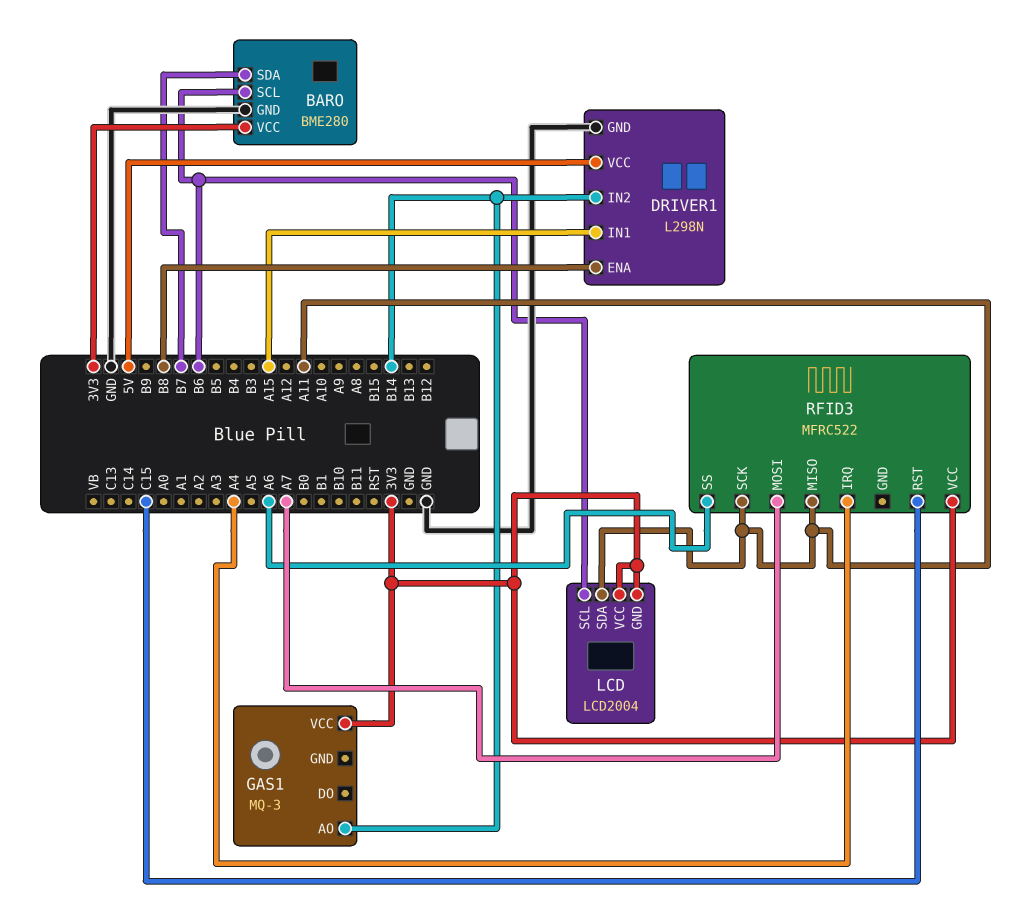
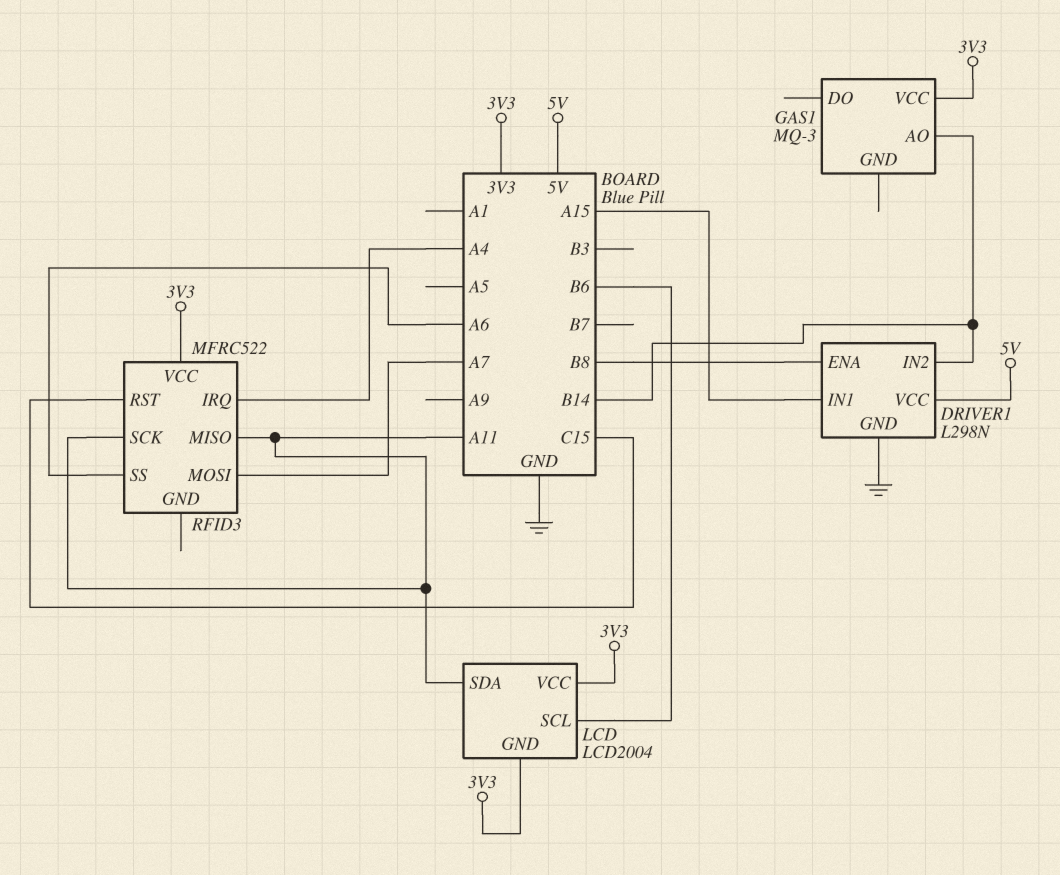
BARO: BME280 -> none
BARO pin GND: GND -> none
BARO pin SCL: B6 -> none
BARO pin SDA: B7 -> none
BARO pin VCC: 3V3 -> none

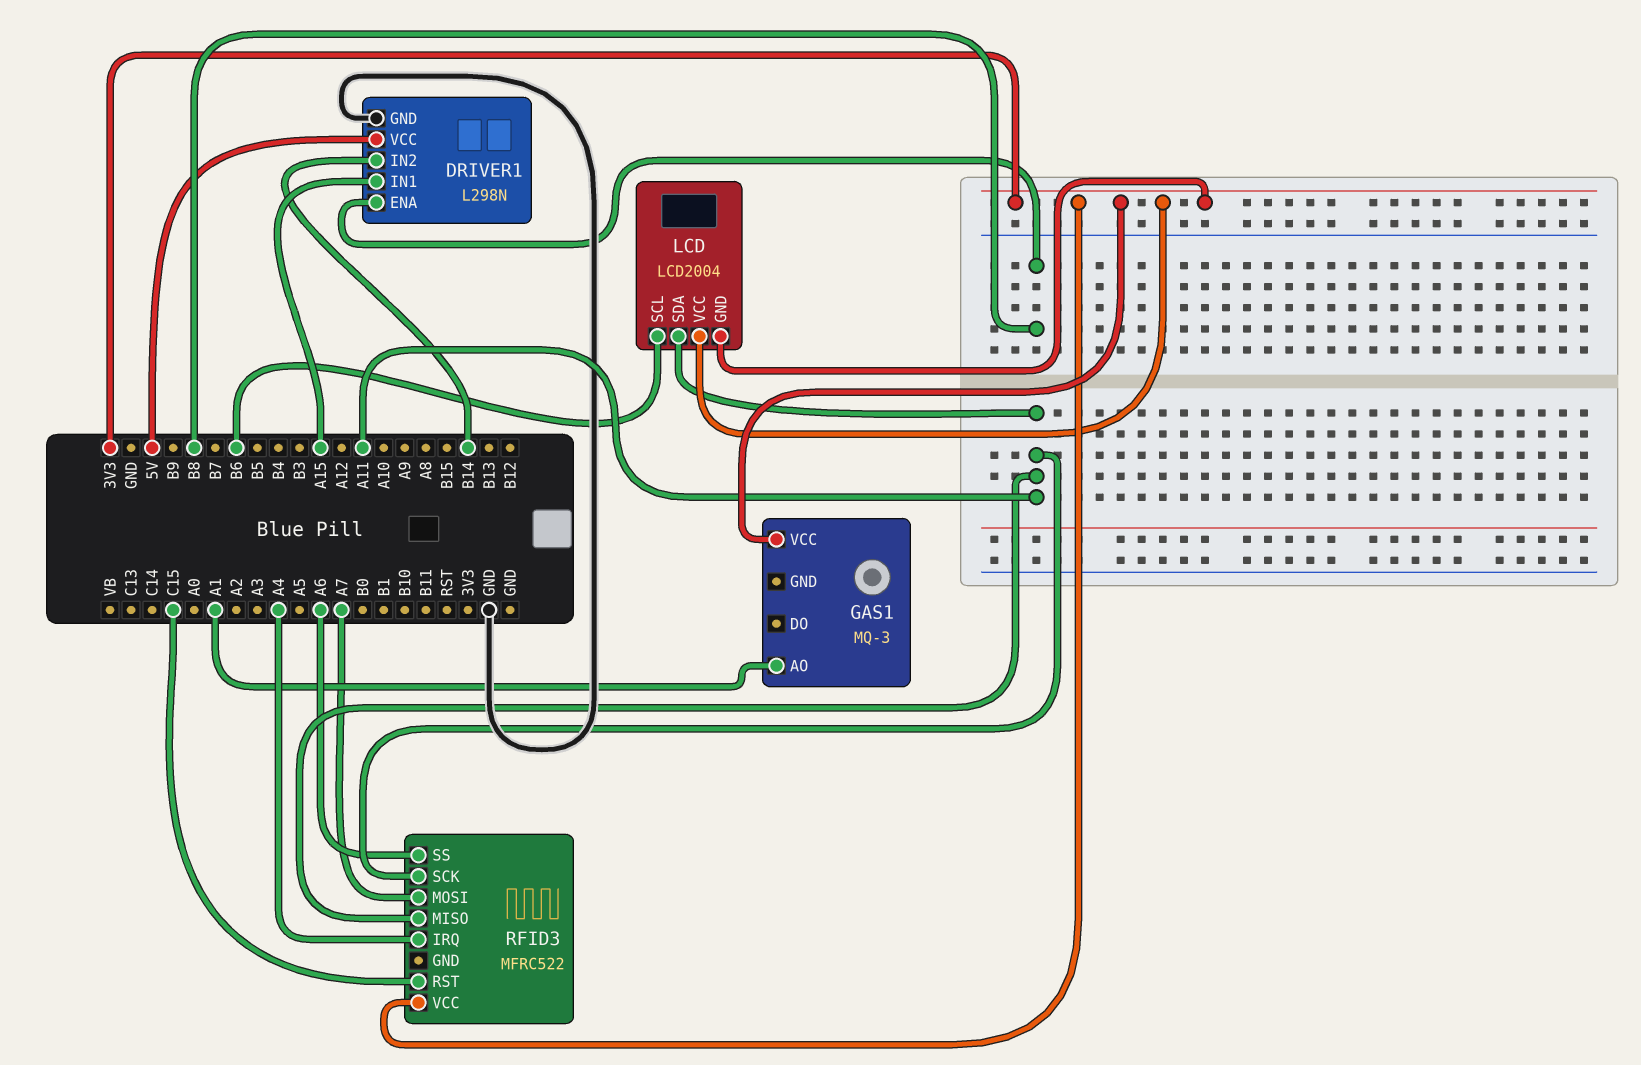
GAS1 pin AO: B14 -> A1

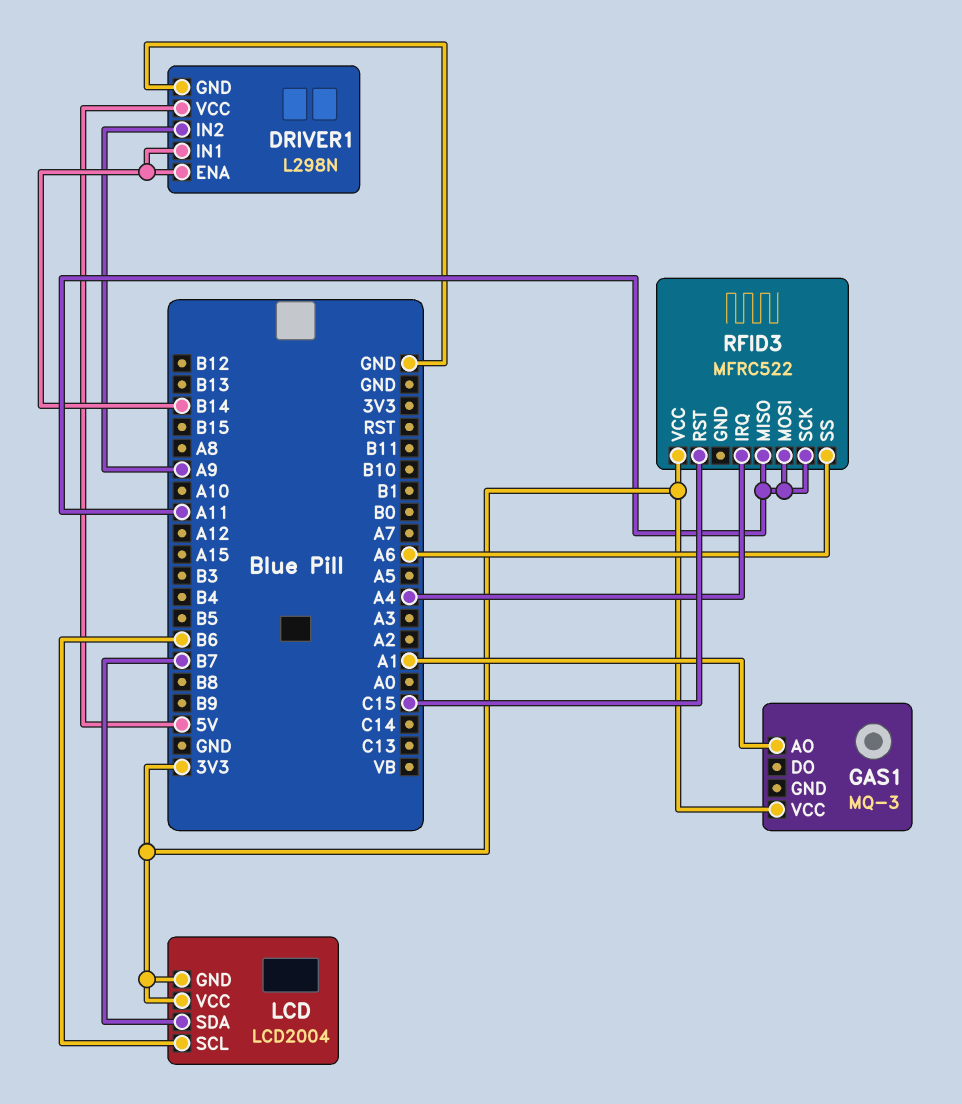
DRIVER1 pin ENA: B8 -> B14
DRIVER1 pin IN1: A15 -> B14
DRIVER1 pin IN2: B14 -> A9
LCD pin SDA: A11 -> B7
RFID3 pin MOSI: A7 -> A11

